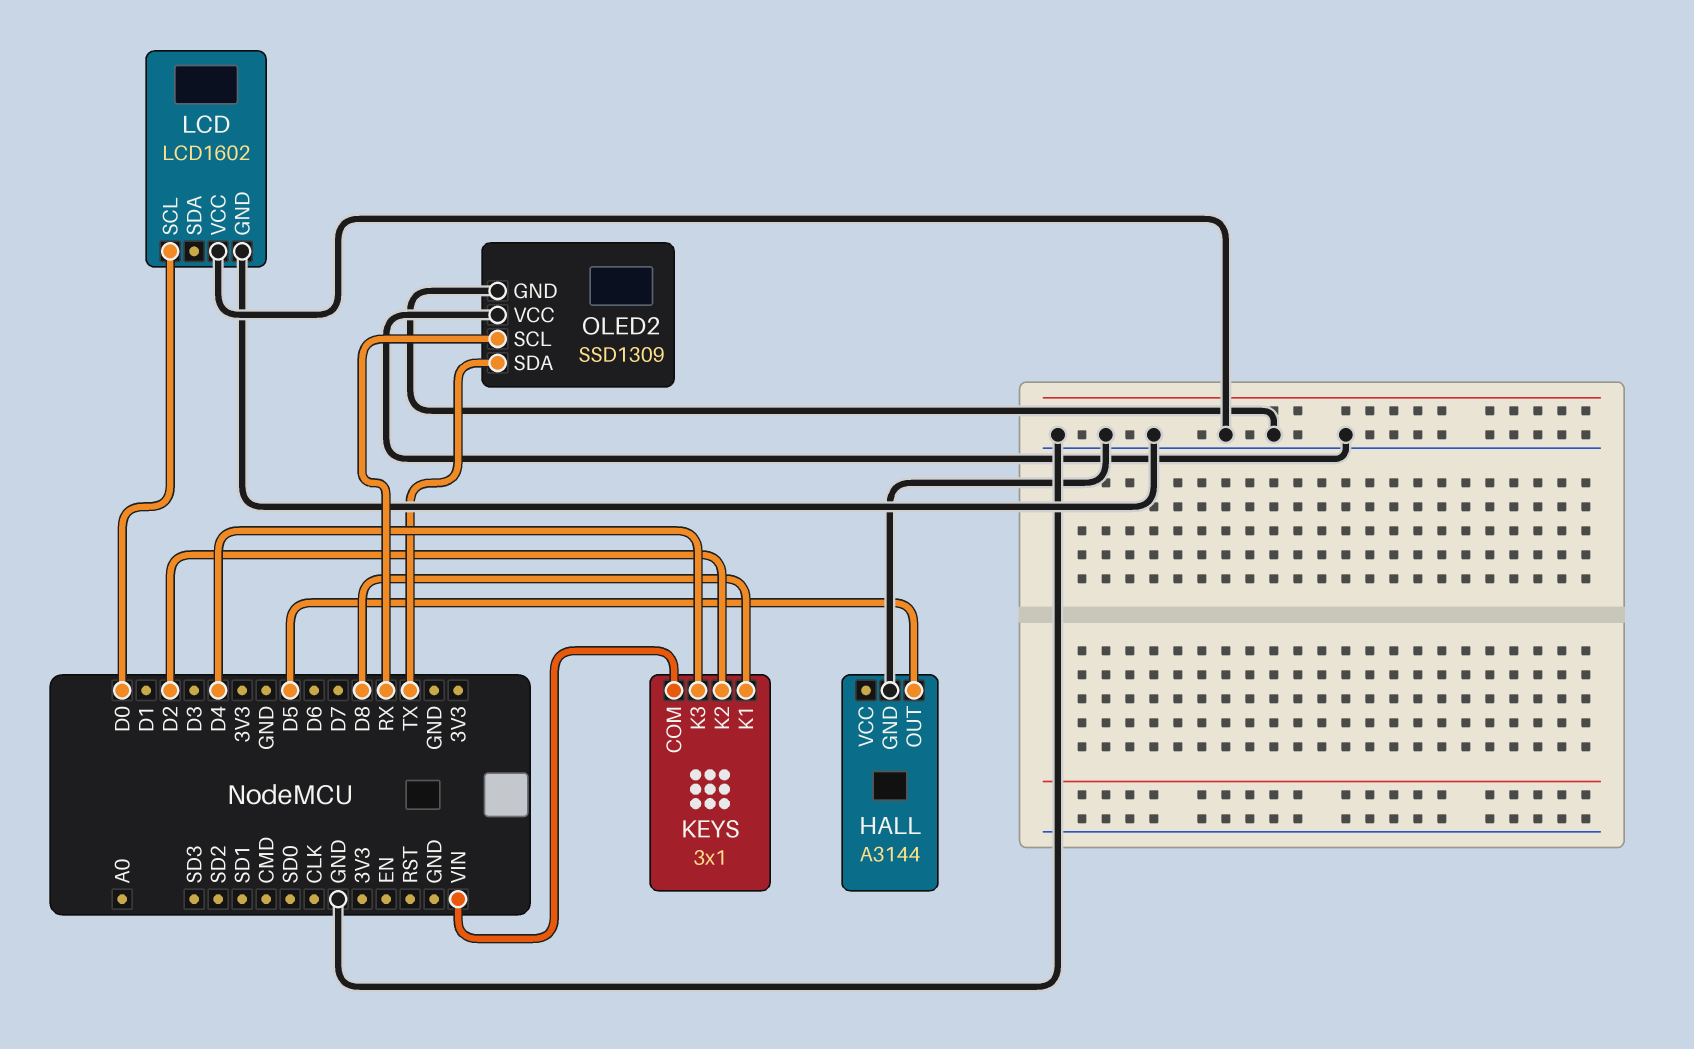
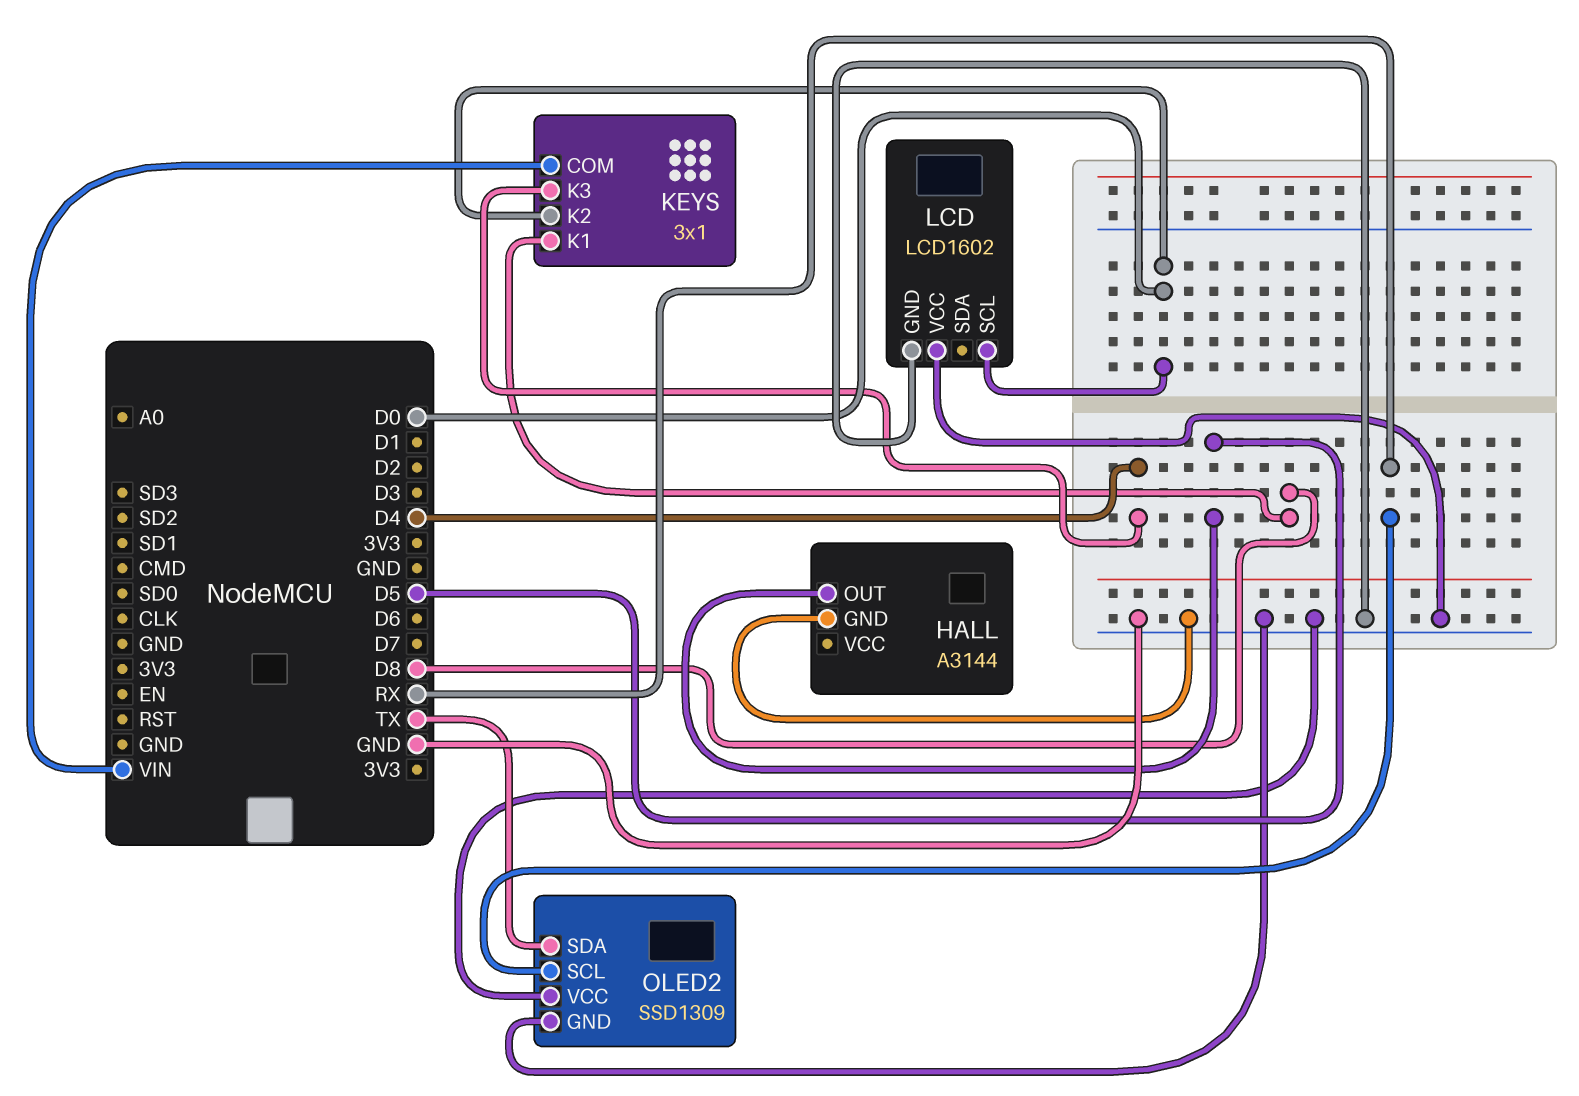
KEYS pin K2: D2 -> D0

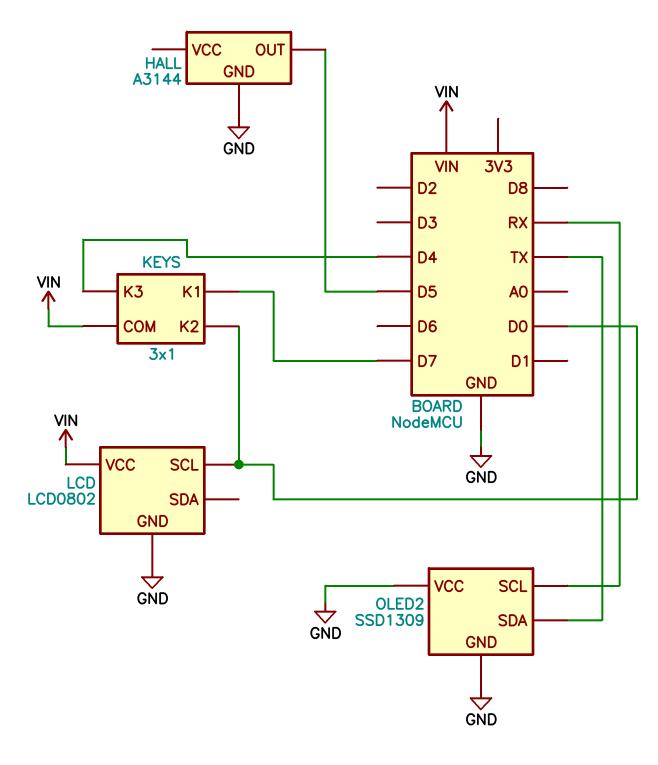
KEYS pin K1: D8 -> D7
LCD: LCD1602 -> LCD0802
LCD pin VCC: GND -> VIN

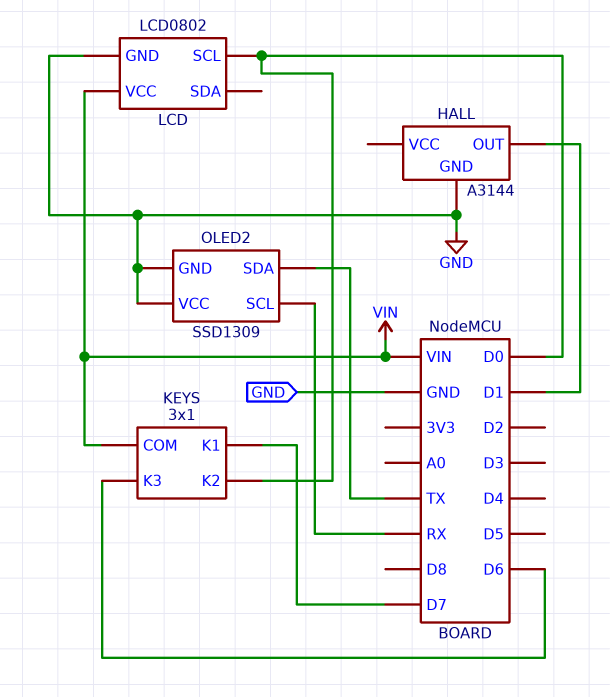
HALL pin OUT: D5 -> D1
KEYS pin K3: D4 -> D6

